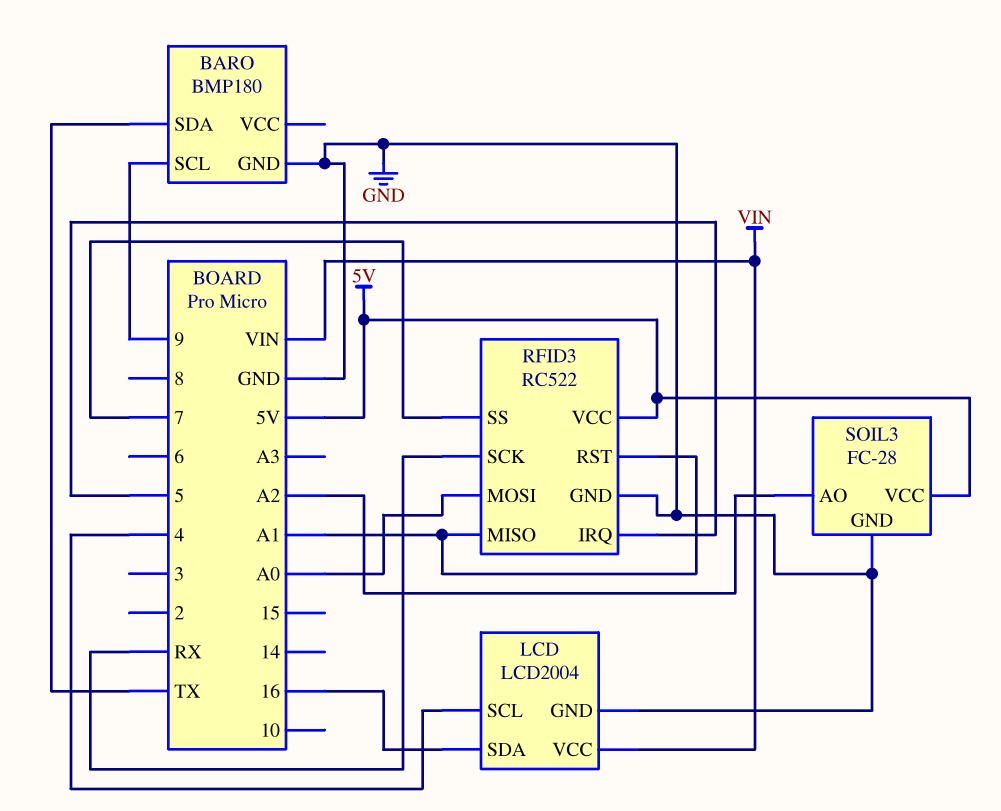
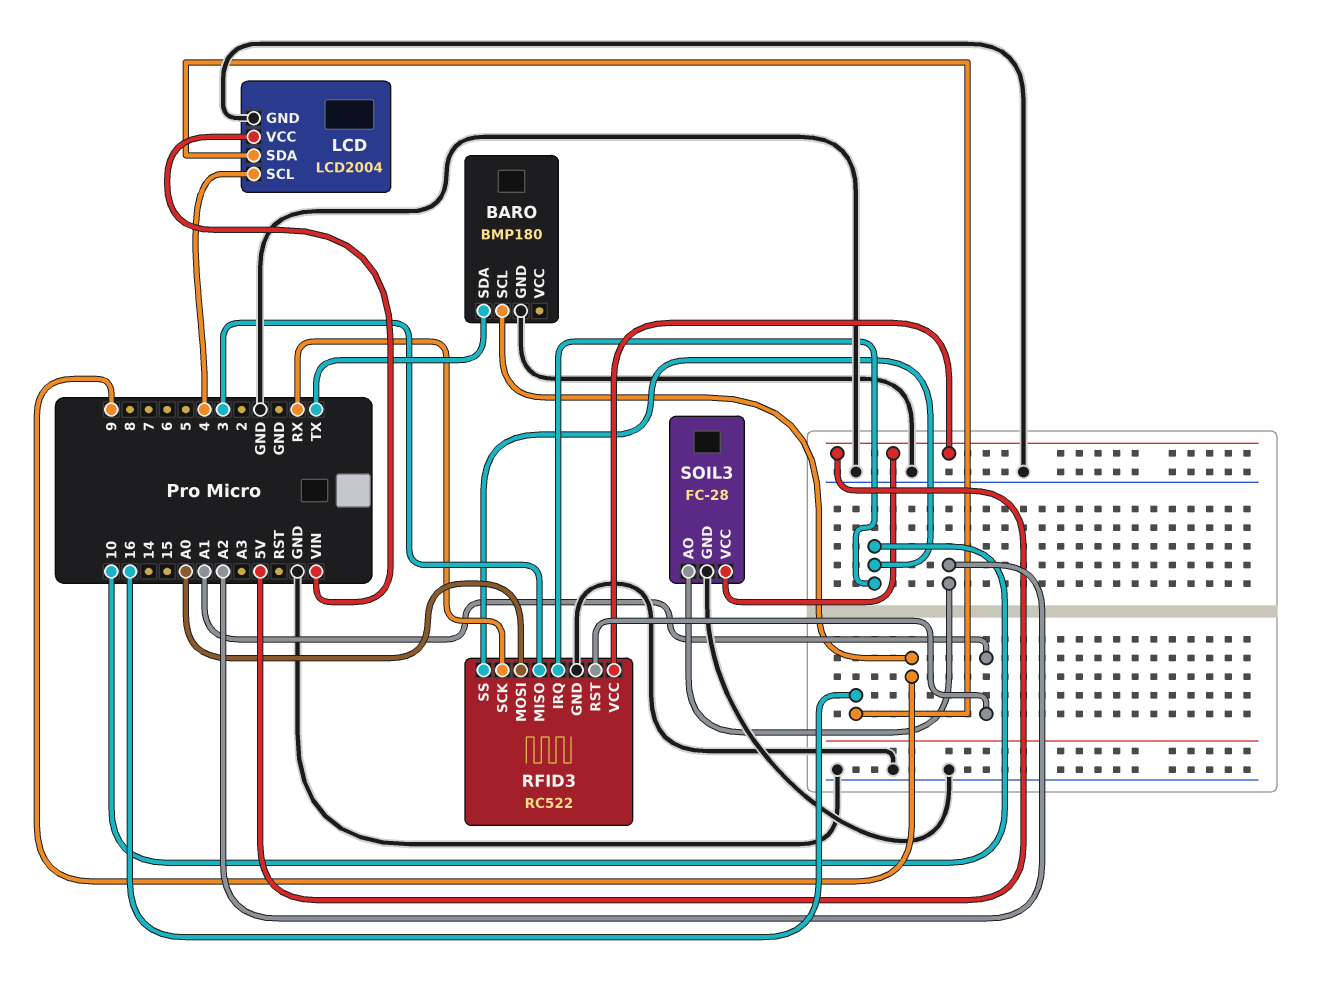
RFID3 pin IRQ: 5 -> 10
RFID3 pin MISO: A1 -> 3
RFID3 pin SS: 7 -> 10

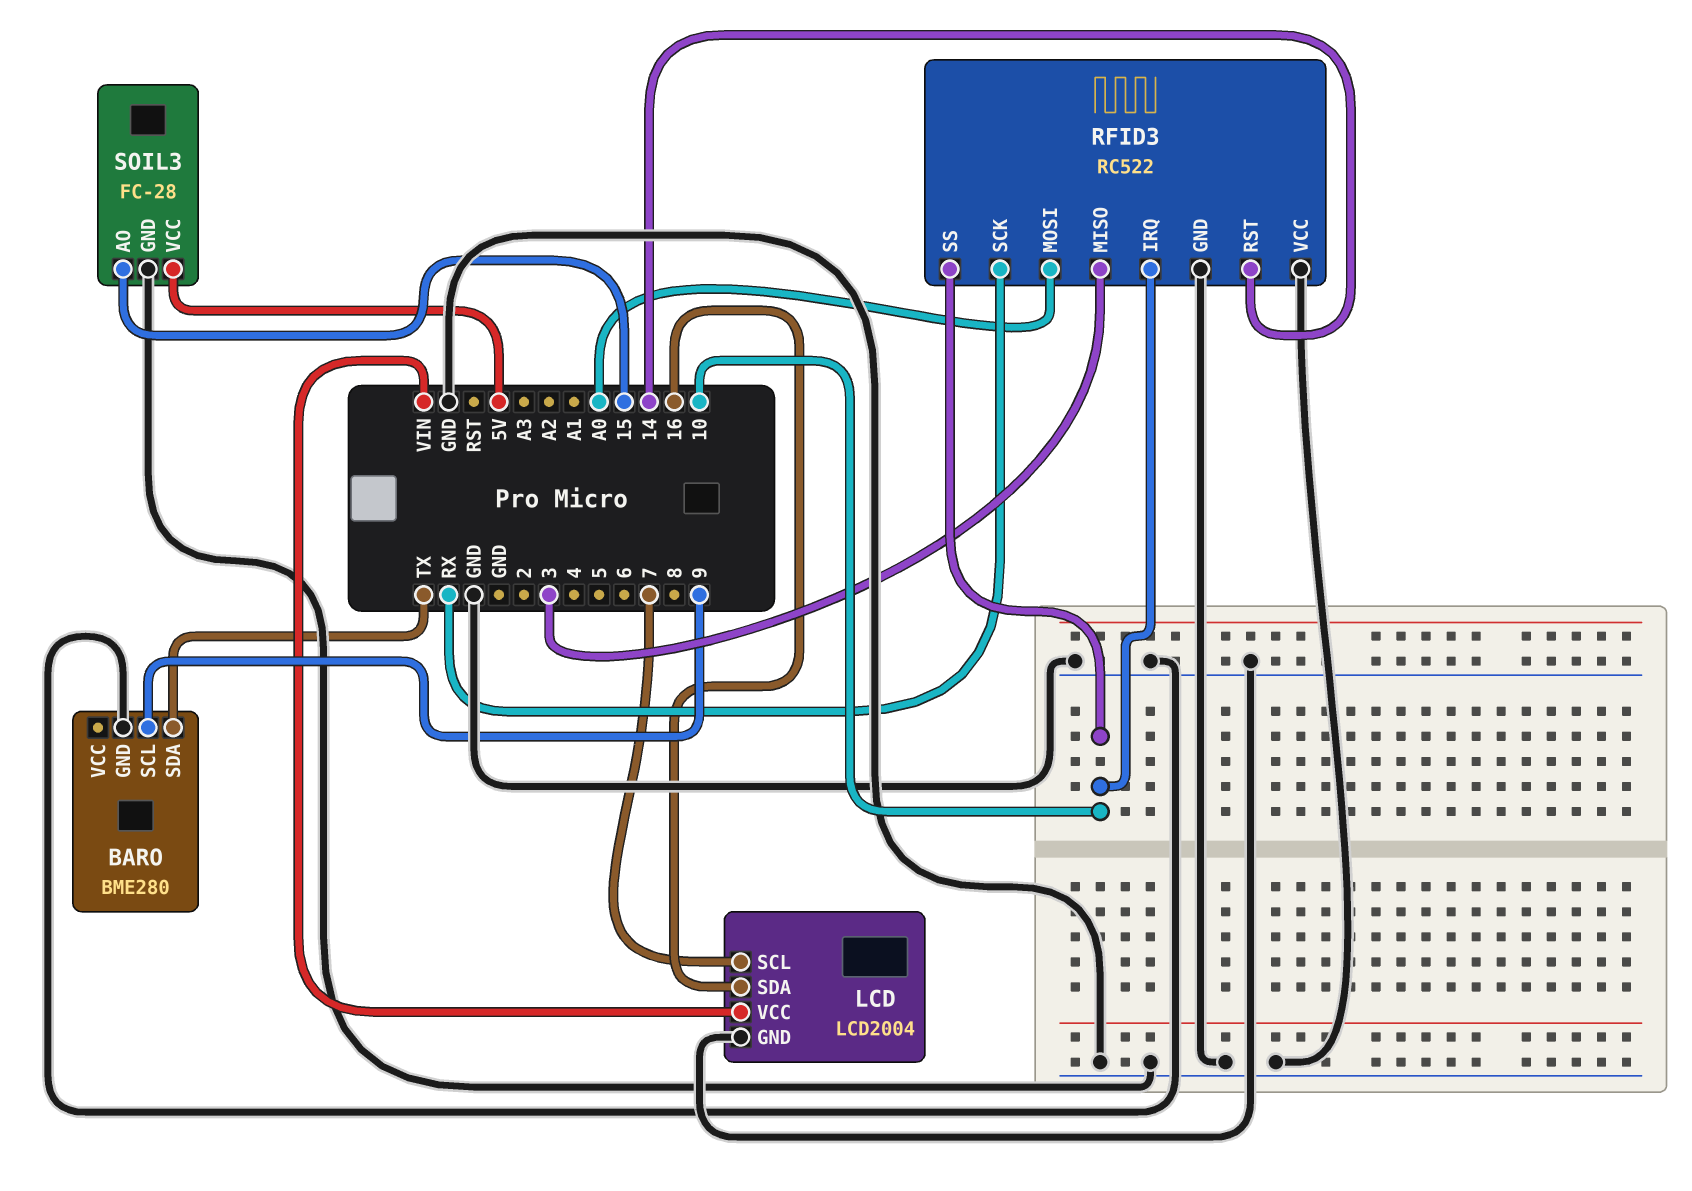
BARO: BMP180 -> BME280
LCD pin SCL: 4 -> 7
RFID3 pin RST: A1 -> 14
RFID3 pin VCC: 5V -> GND
SOIL3 pin AO: A2 -> 15

